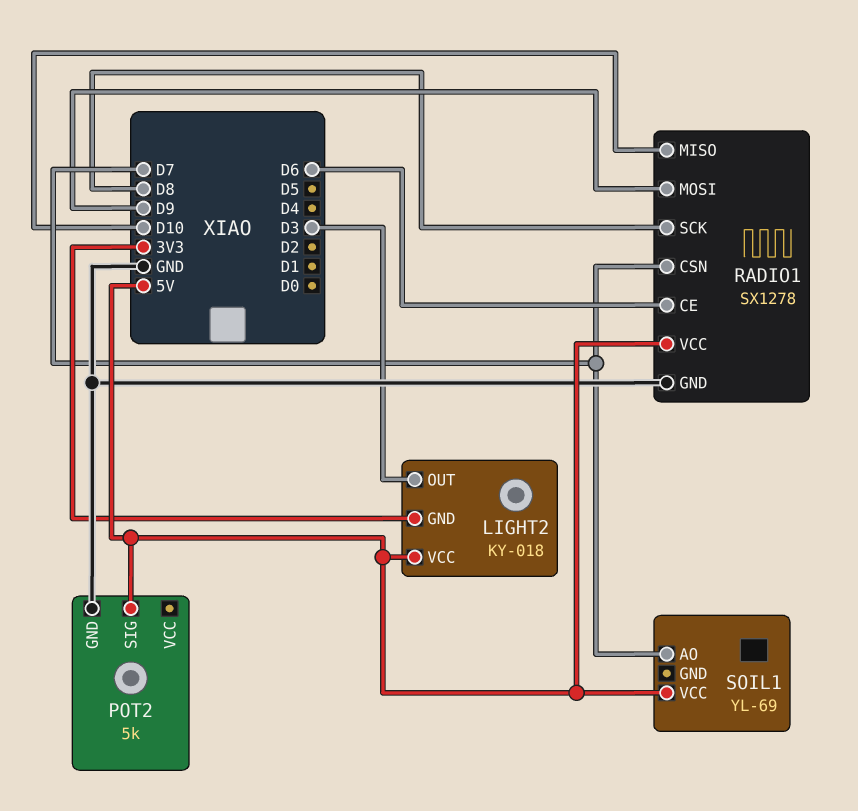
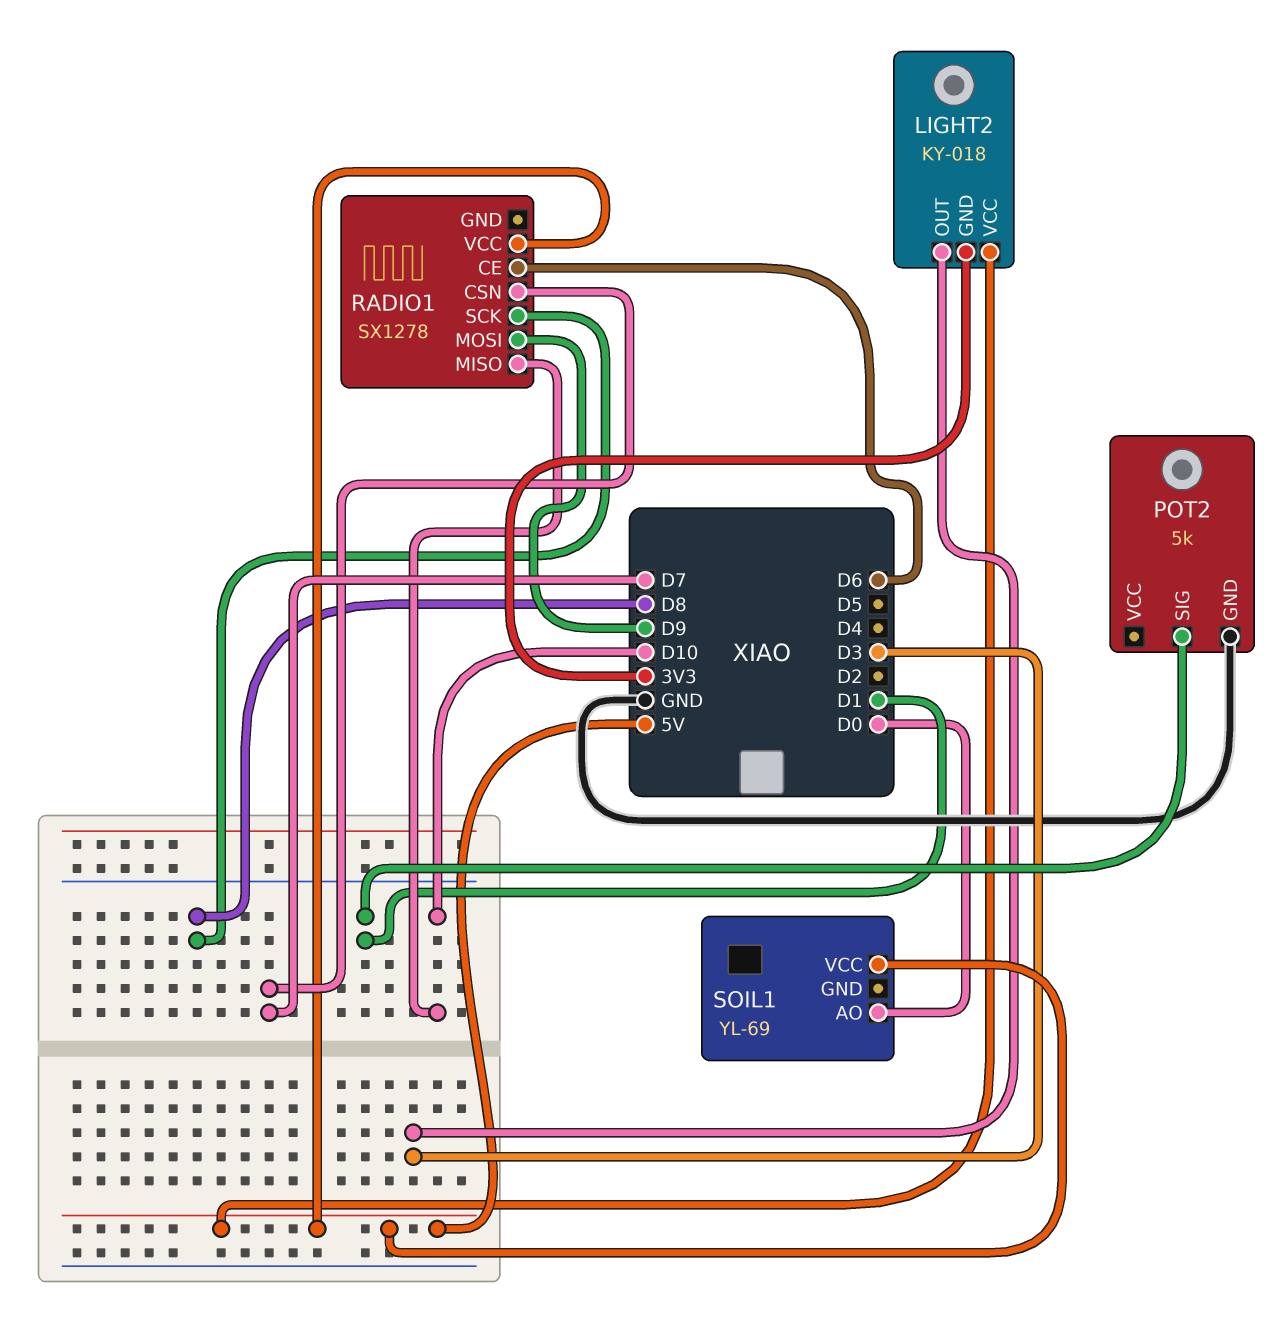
POT2 pin SIG: 5V -> D1
RADIO1 pin GND: GND -> none
SOIL1 pin AO: D7 -> D0

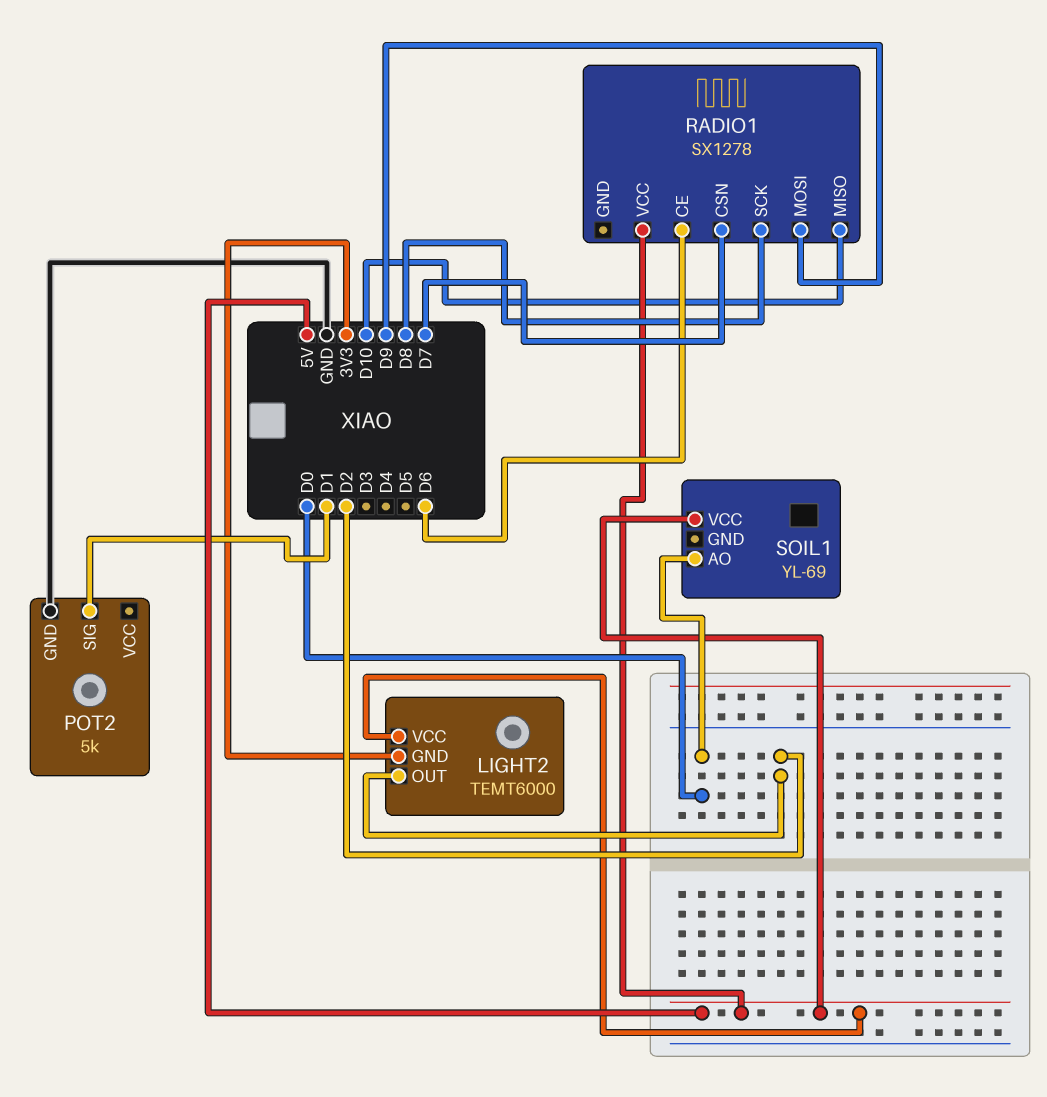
LIGHT2: KY-018 -> TEMT6000
LIGHT2 pin OUT: D3 -> D2

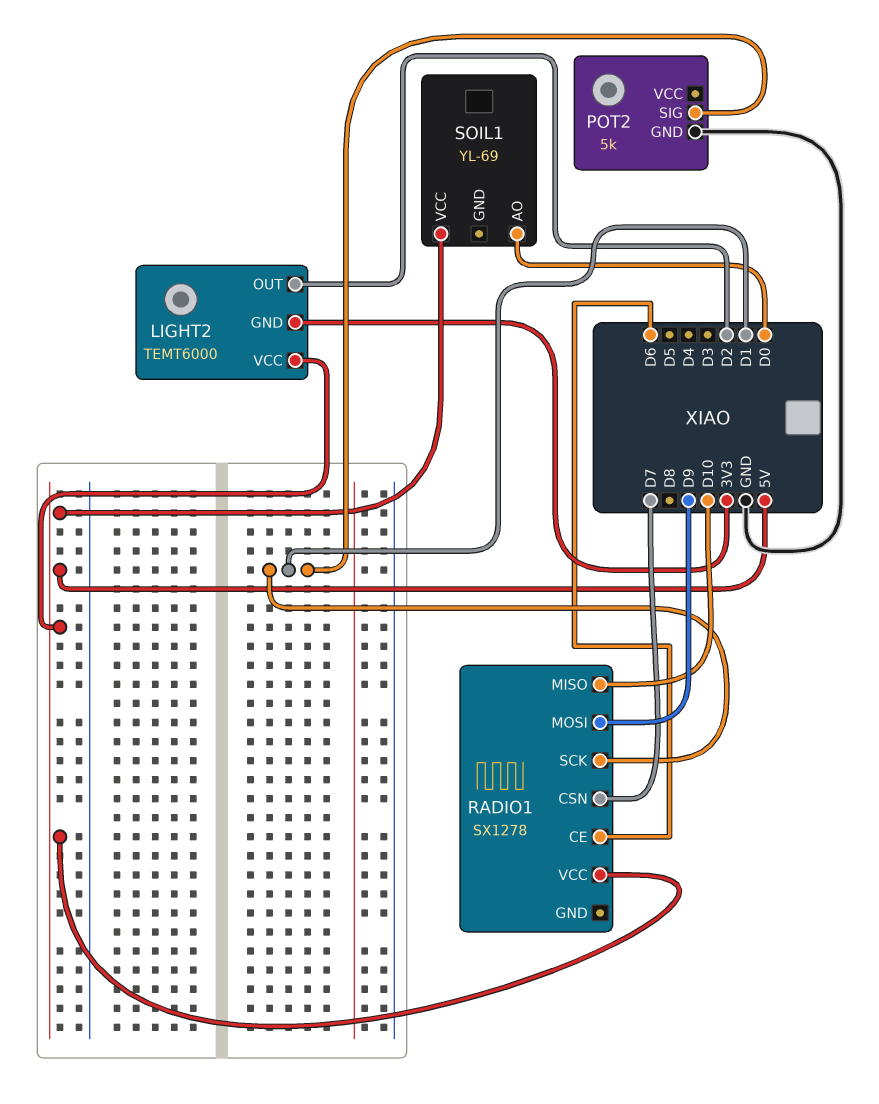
RADIO1 pin SCK: D8 -> D1

